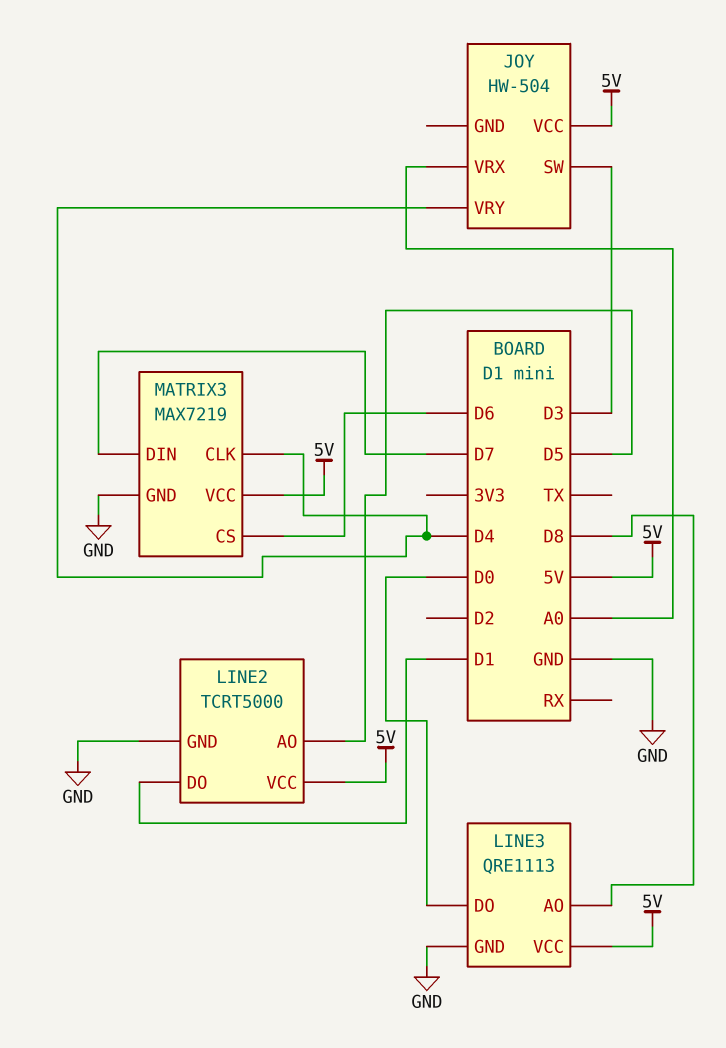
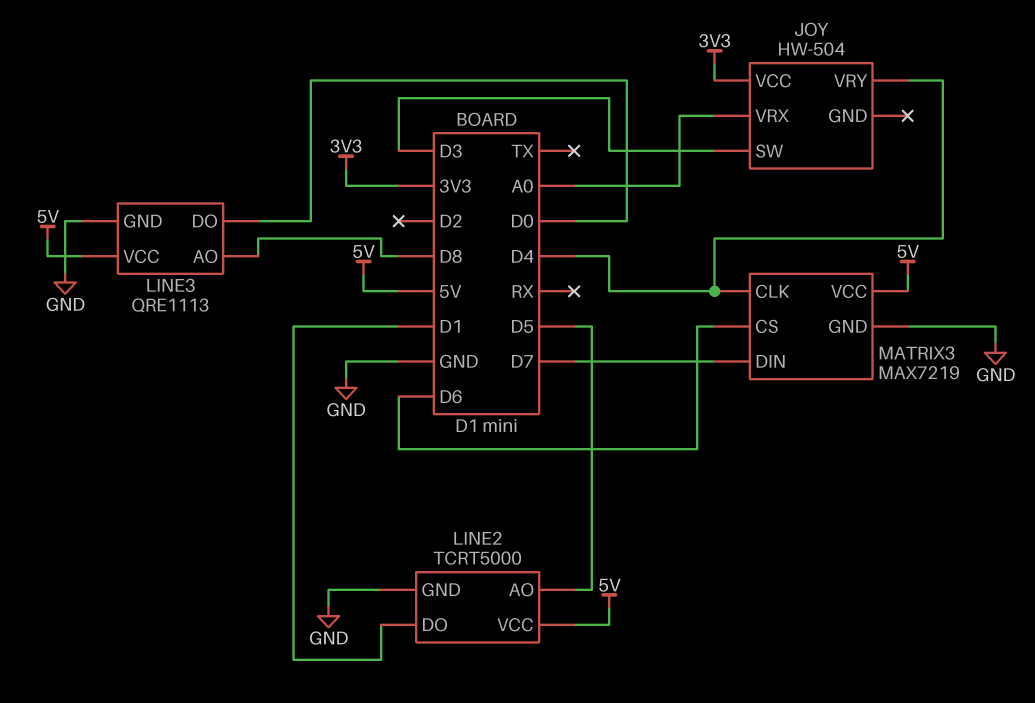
JOY pin VCC: 5V -> 3V3

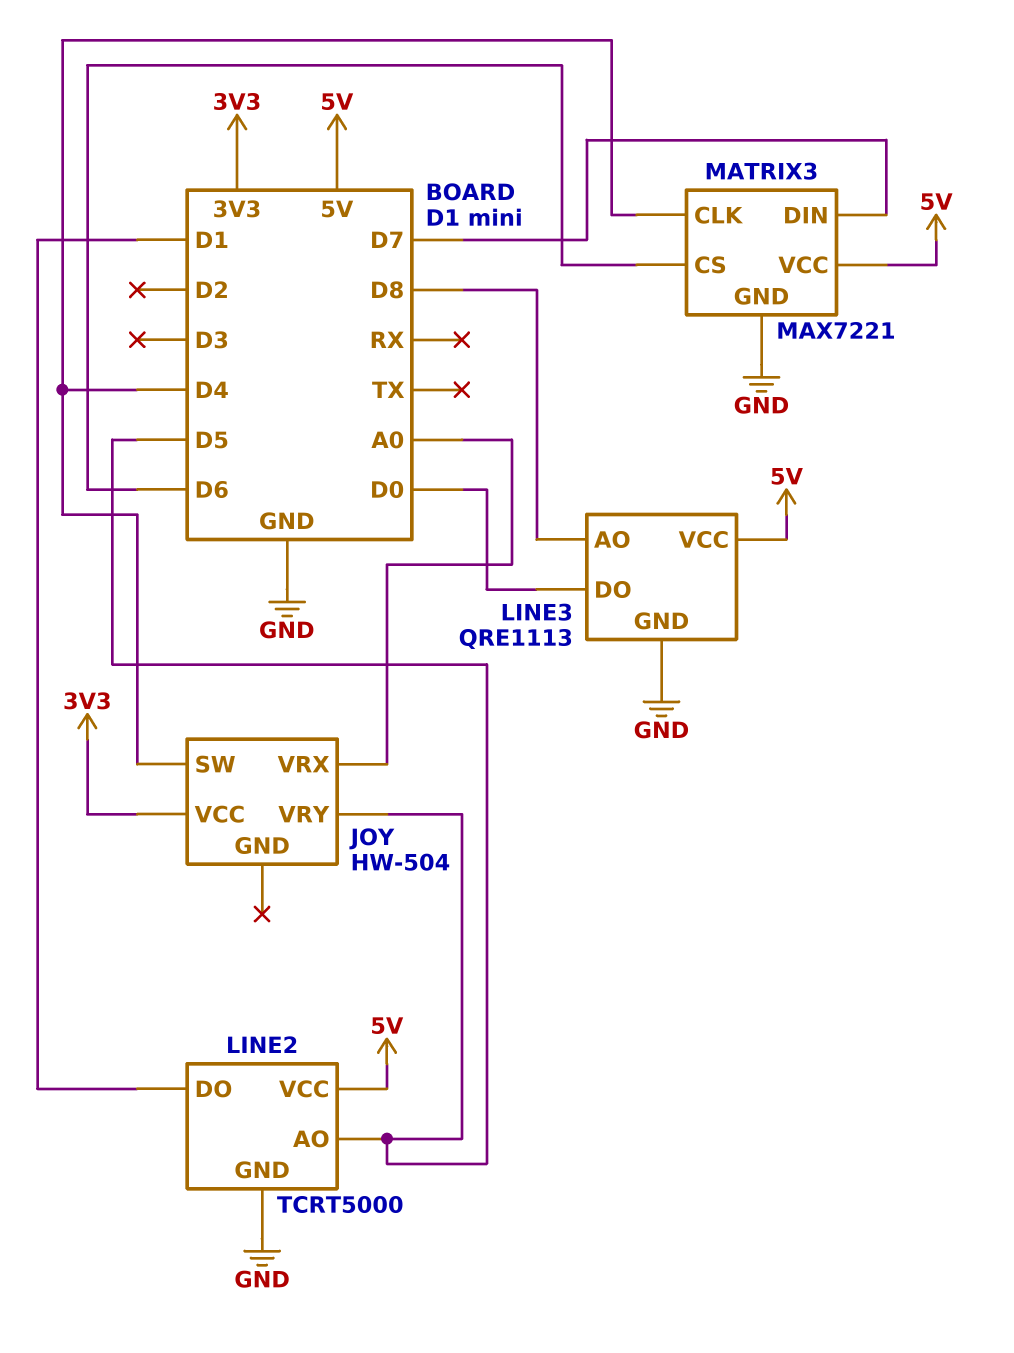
JOY pin SW: D3 -> D4
JOY pin VRY: D4 -> D5
MATRIX3: MAX7219 -> MAX7221

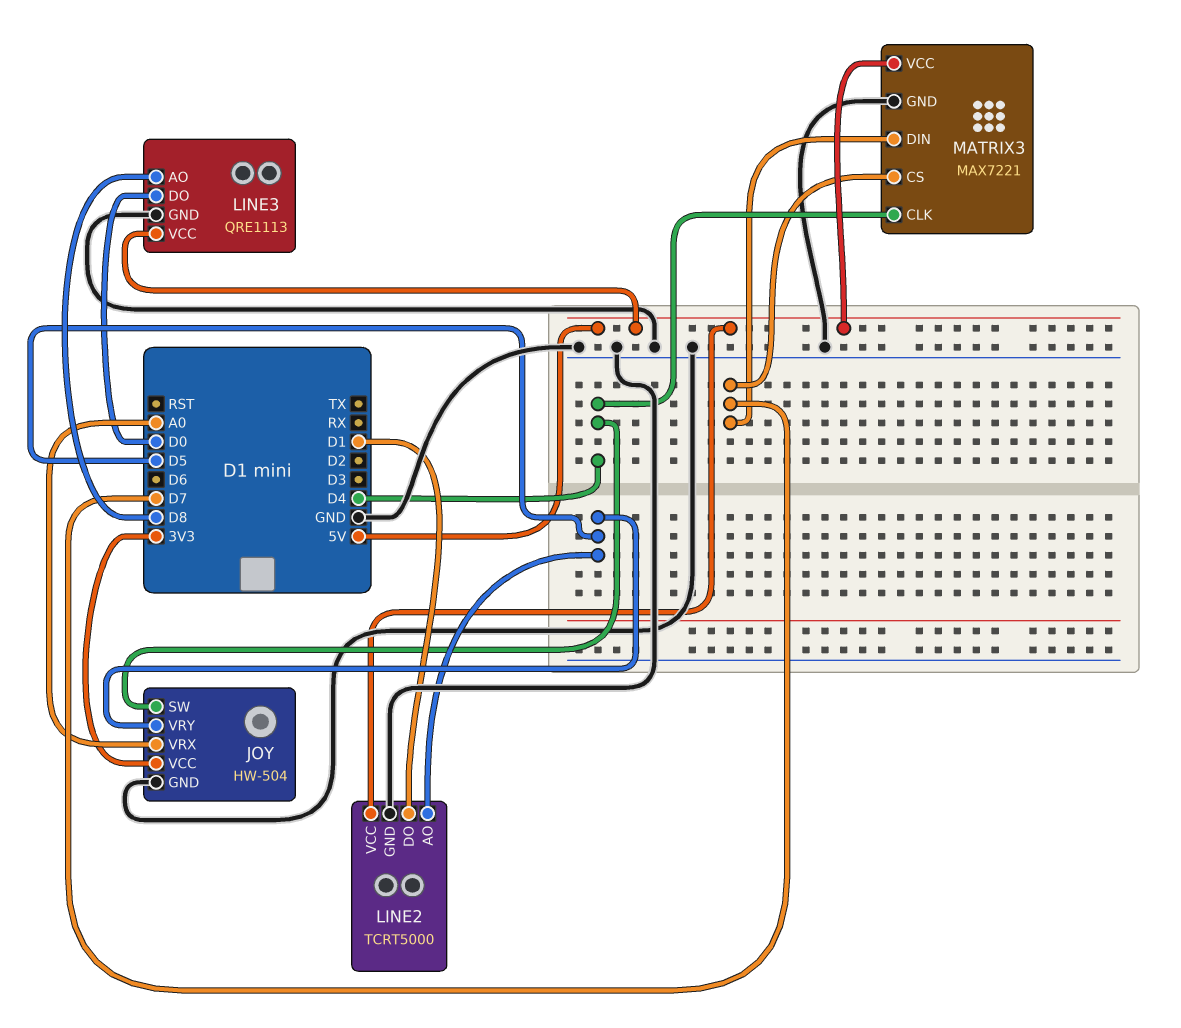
JOY pin GND: none -> GND
MATRIX3 pin CS: D6 -> D7

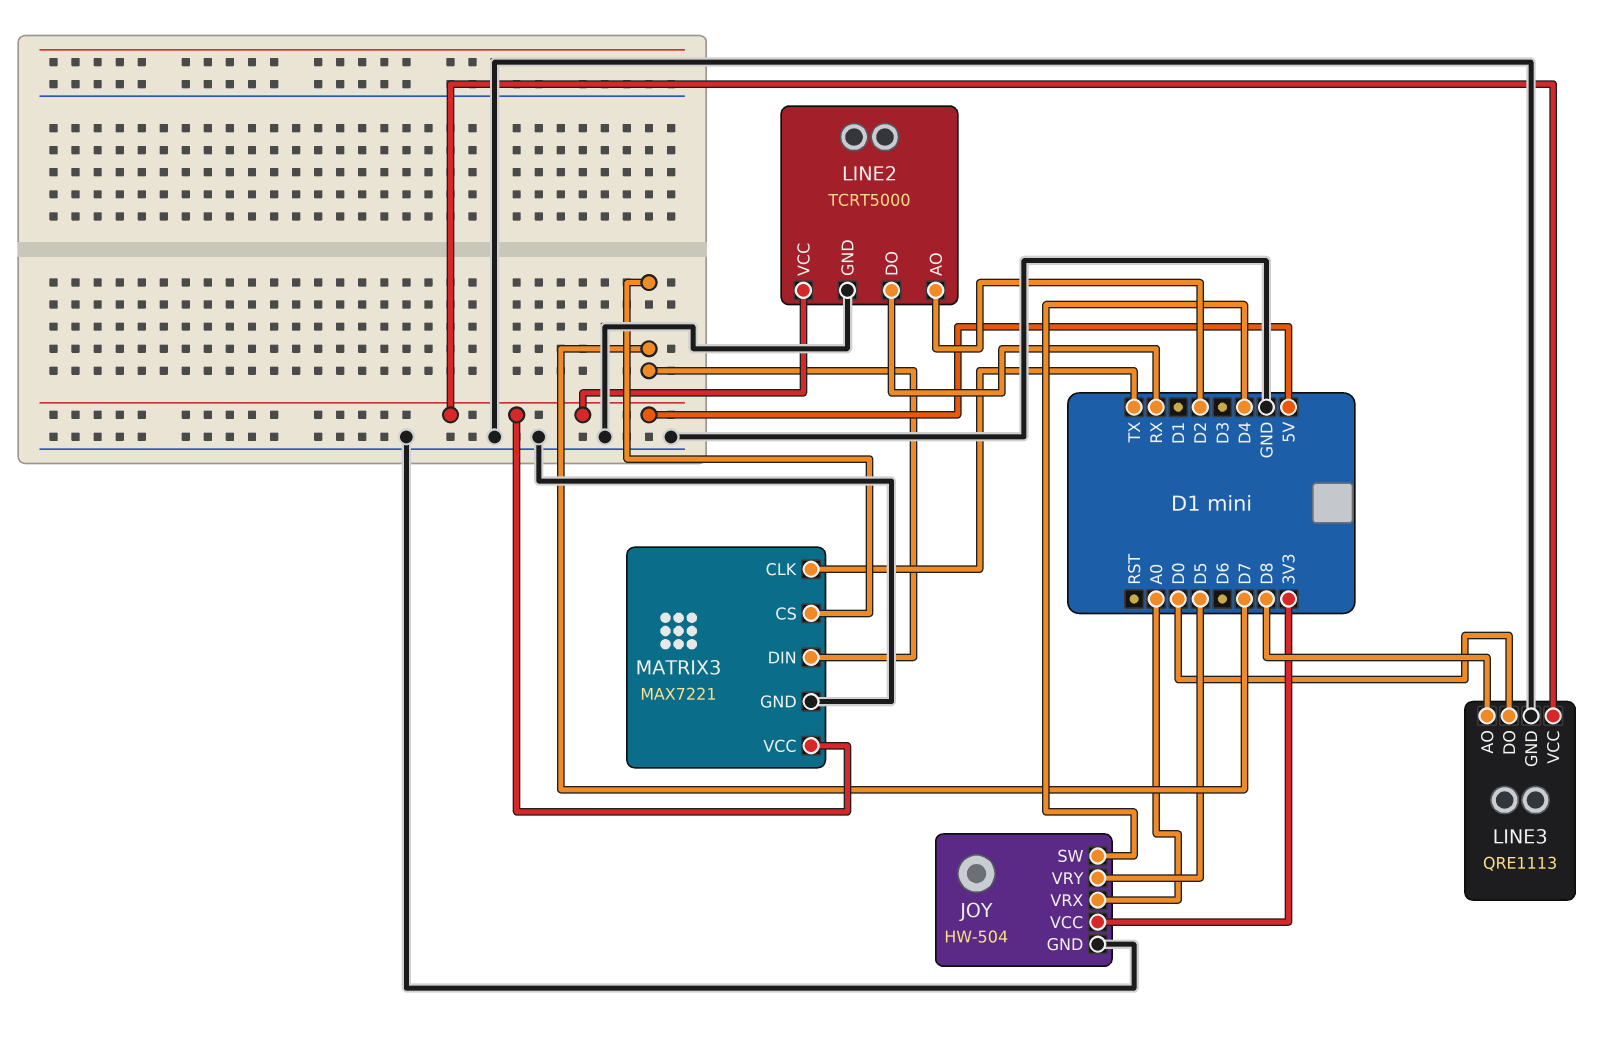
LINE2 pin AO: D5 -> D2
LINE2 pin DO: D1 -> RX
MATRIX3 pin CLK: D4 -> TX

